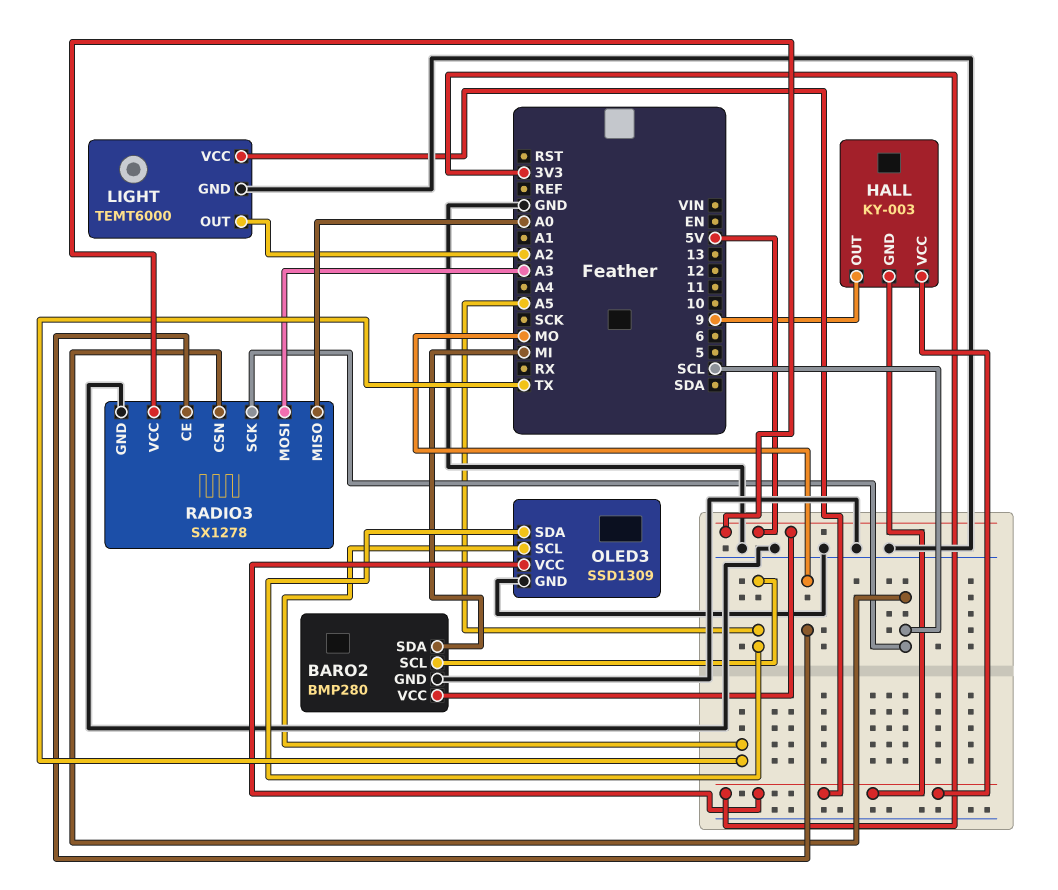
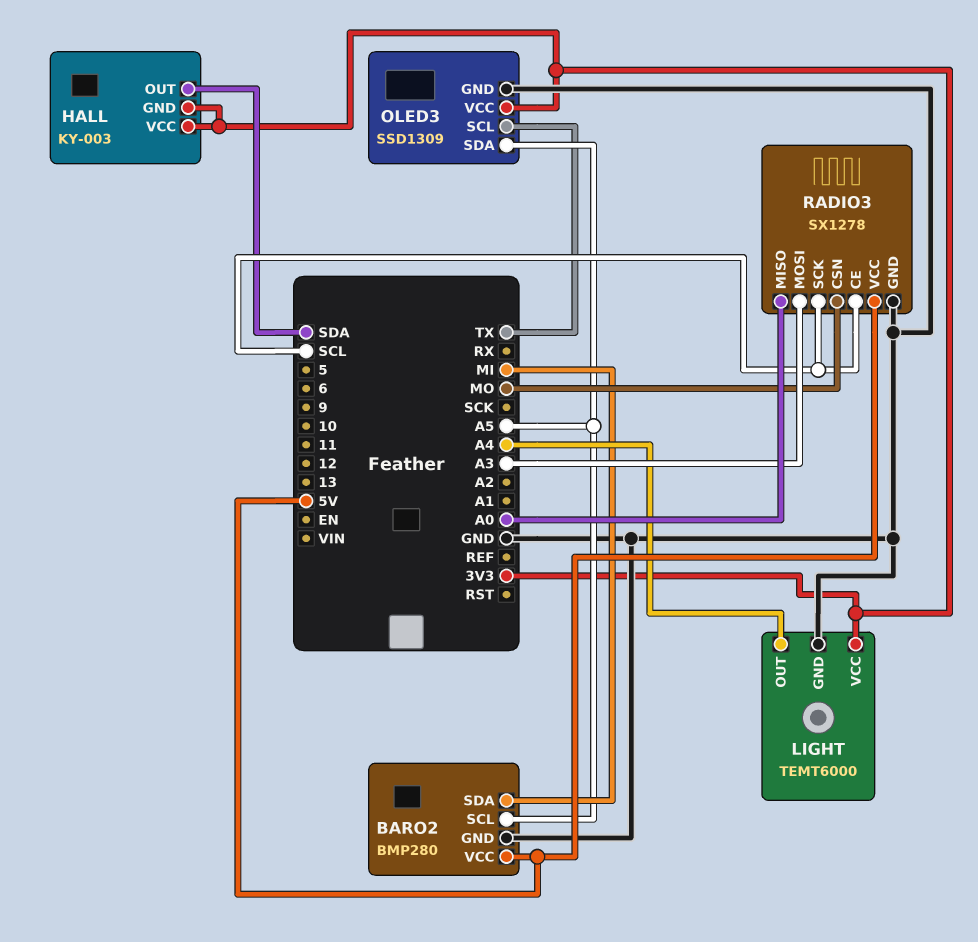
HALL pin OUT: 9 -> SDA
LIGHT pin OUT: A2 -> A4
RADIO3 pin CE: MO -> SCL
RADIO3 pin CSN: SCL -> MO

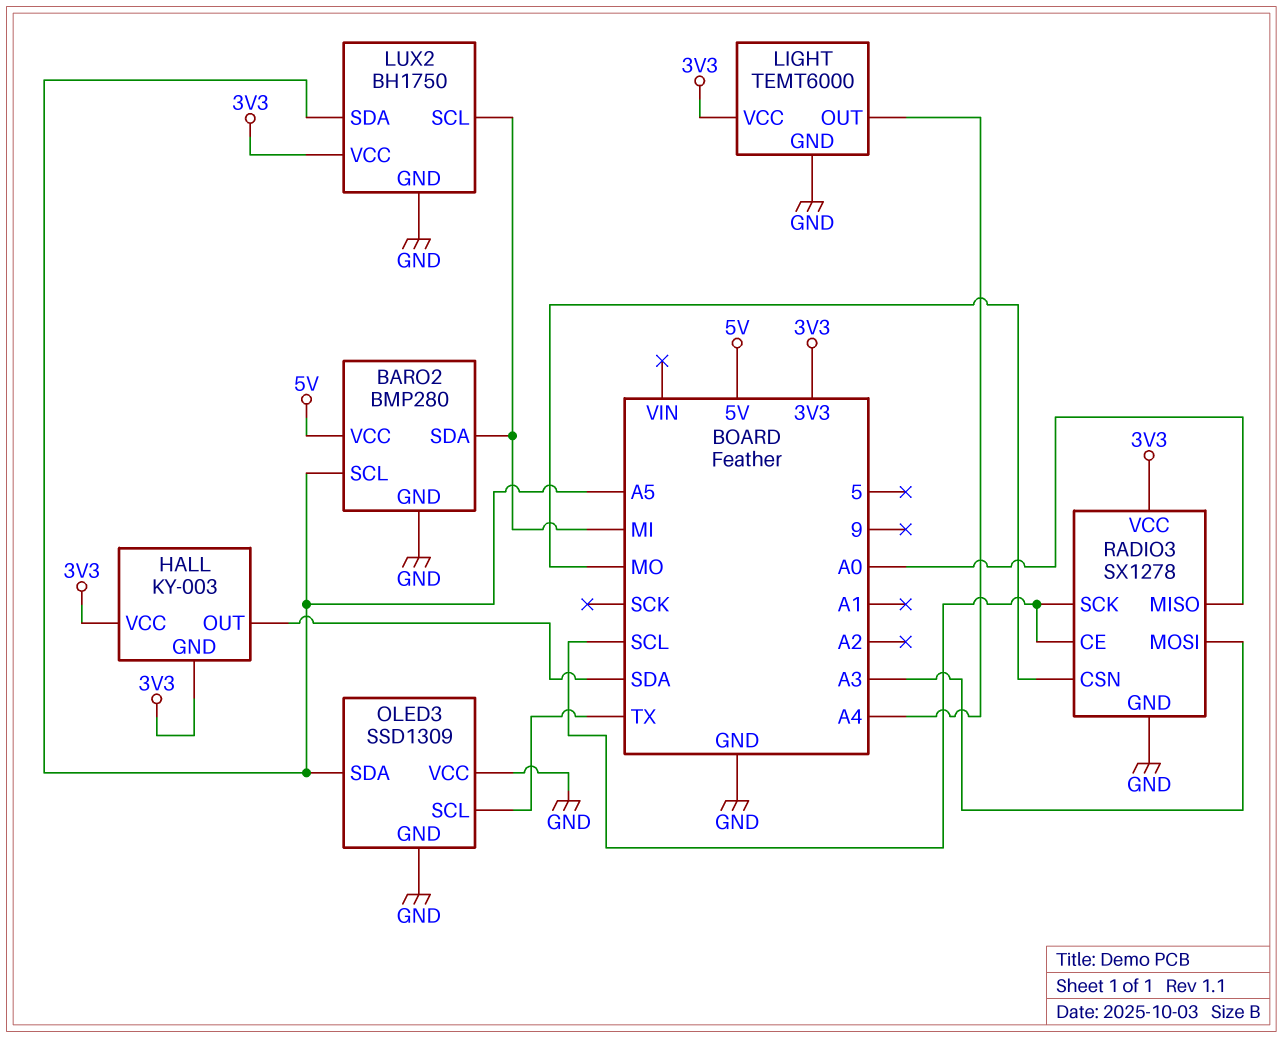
LUX2: none -> BH1750
LUX2 pin GND: none -> GND
LUX2 pin SCL: none -> MI
LUX2 pin SDA: none -> A5
LUX2 pin VCC: none -> 3V3
OLED3 pin VCC: 3V3 -> GND
RADIO3 pin VCC: 5V -> 3V3

